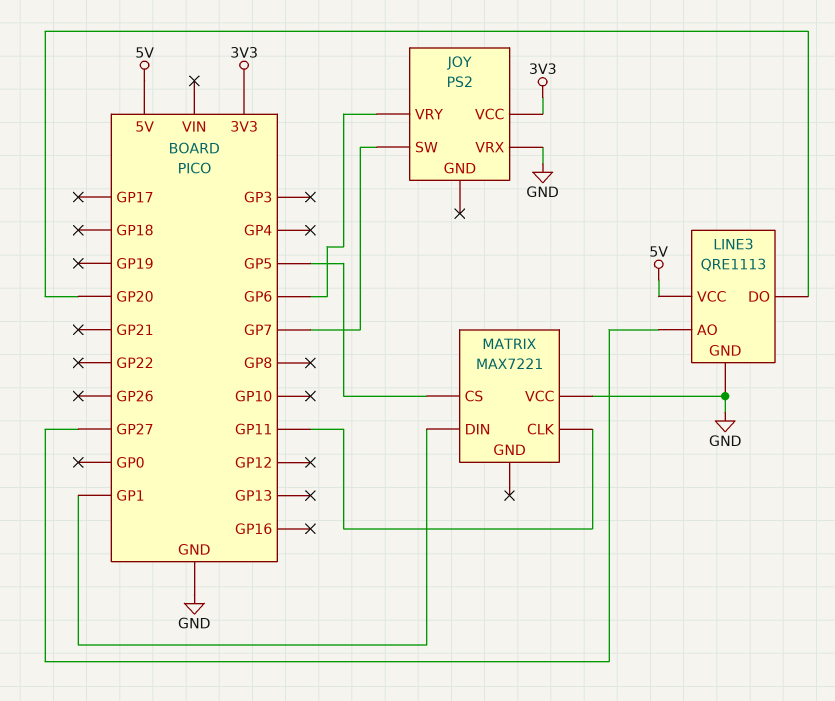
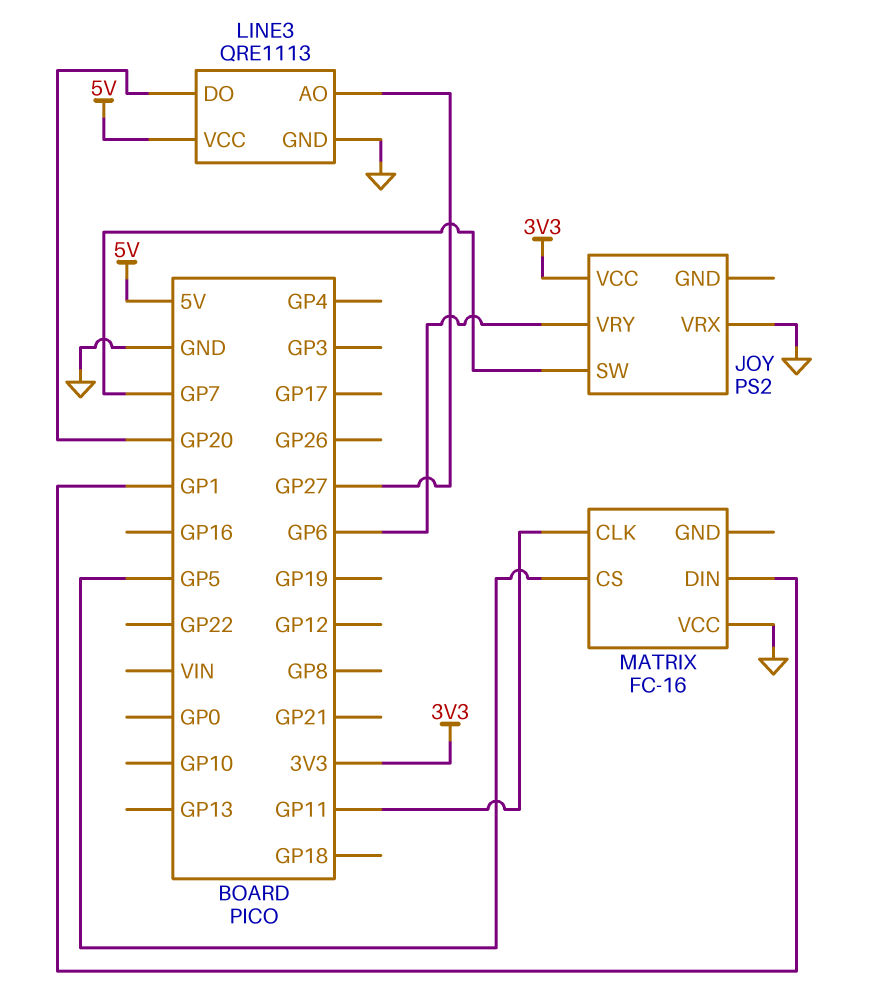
MATRIX: MAX7221 -> FC-16

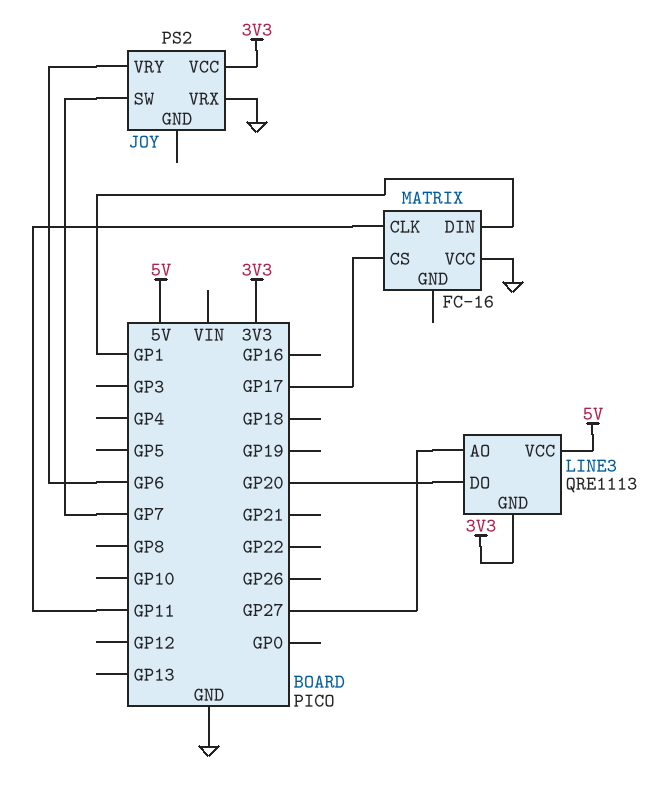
LINE3 pin GND: GND -> 3V3
MATRIX pin CS: GP5 -> GP17

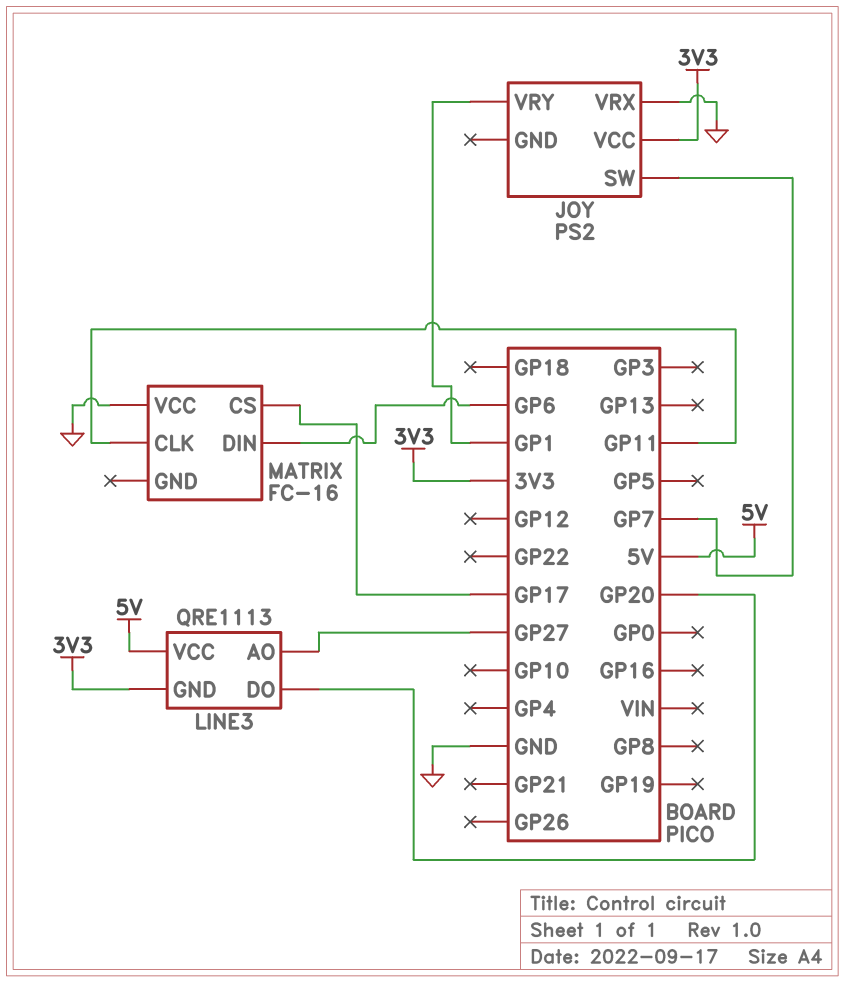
JOY pin VRY: GP6 -> GP1
MATRIX pin DIN: GP1 -> GP6

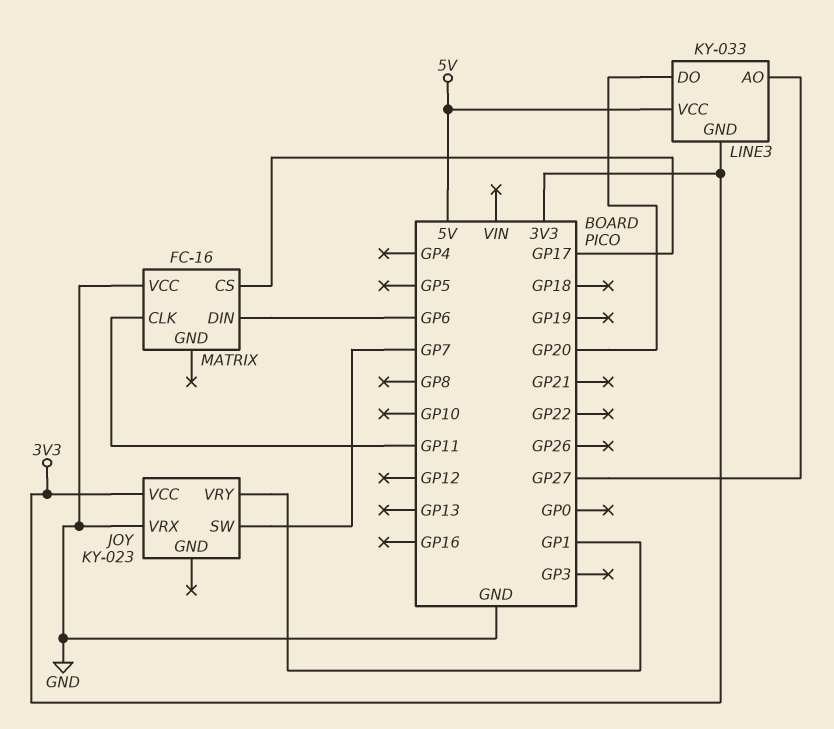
JOY: PS2 -> KY-023
LINE3: QRE1113 -> KY-033

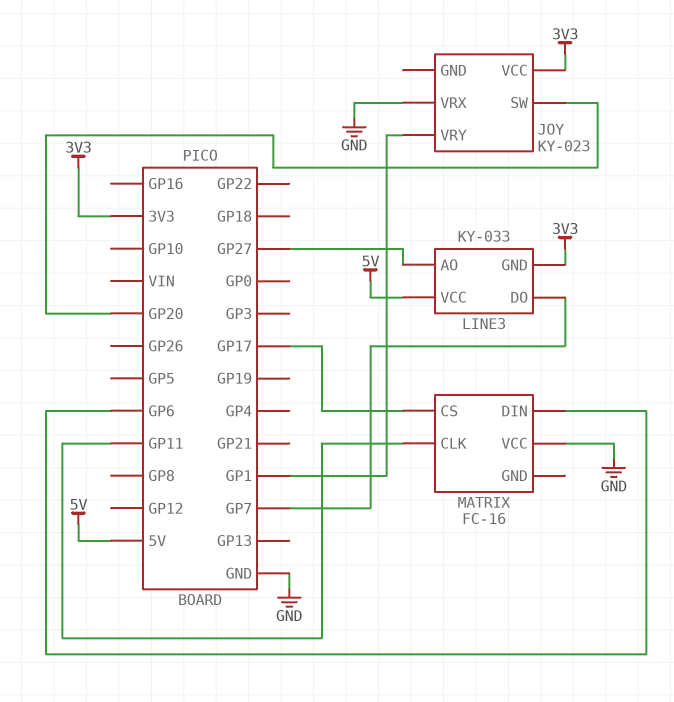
JOY pin SW: GP7 -> GP20
LINE3 pin DO: GP20 -> GP7

